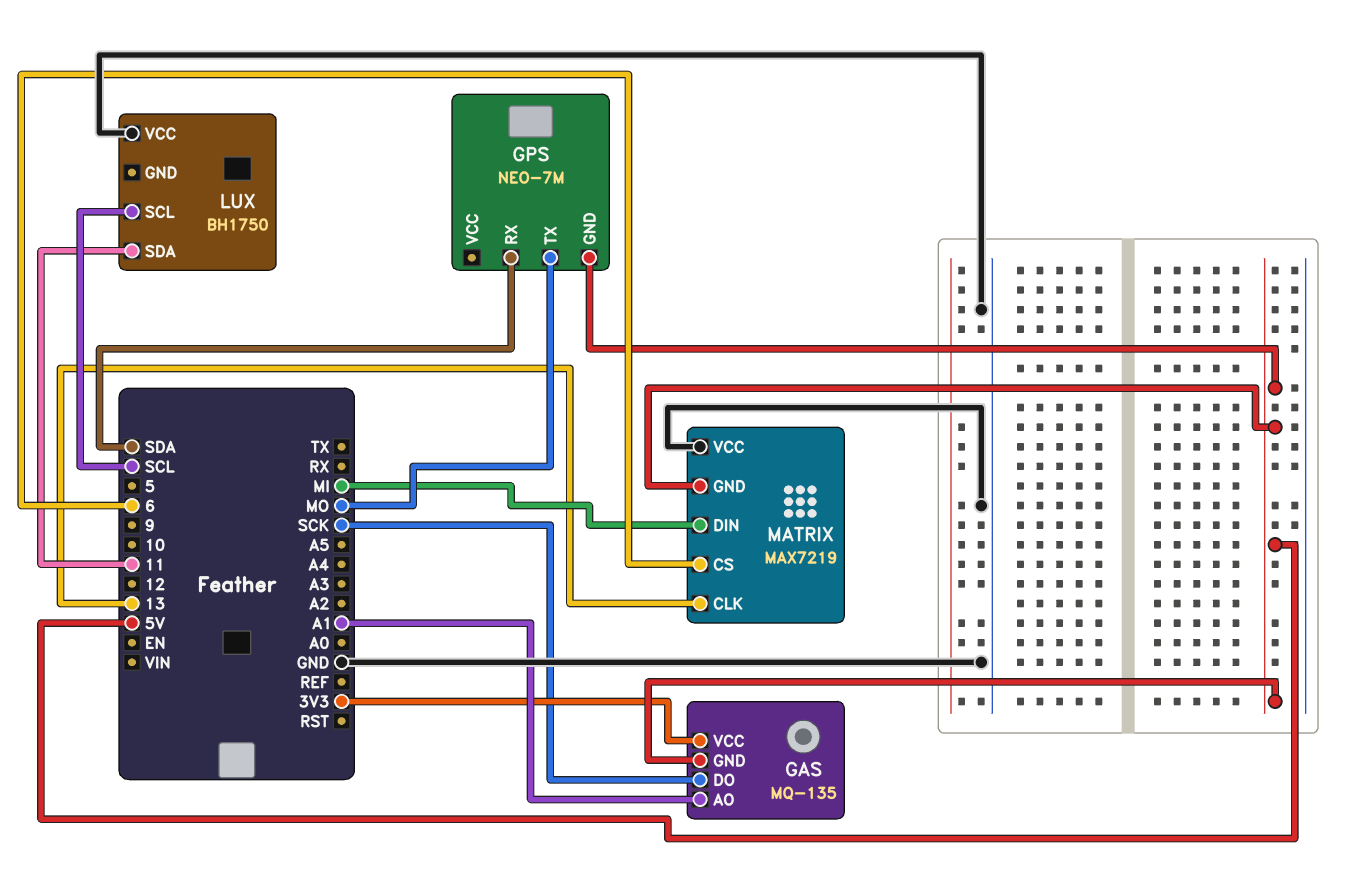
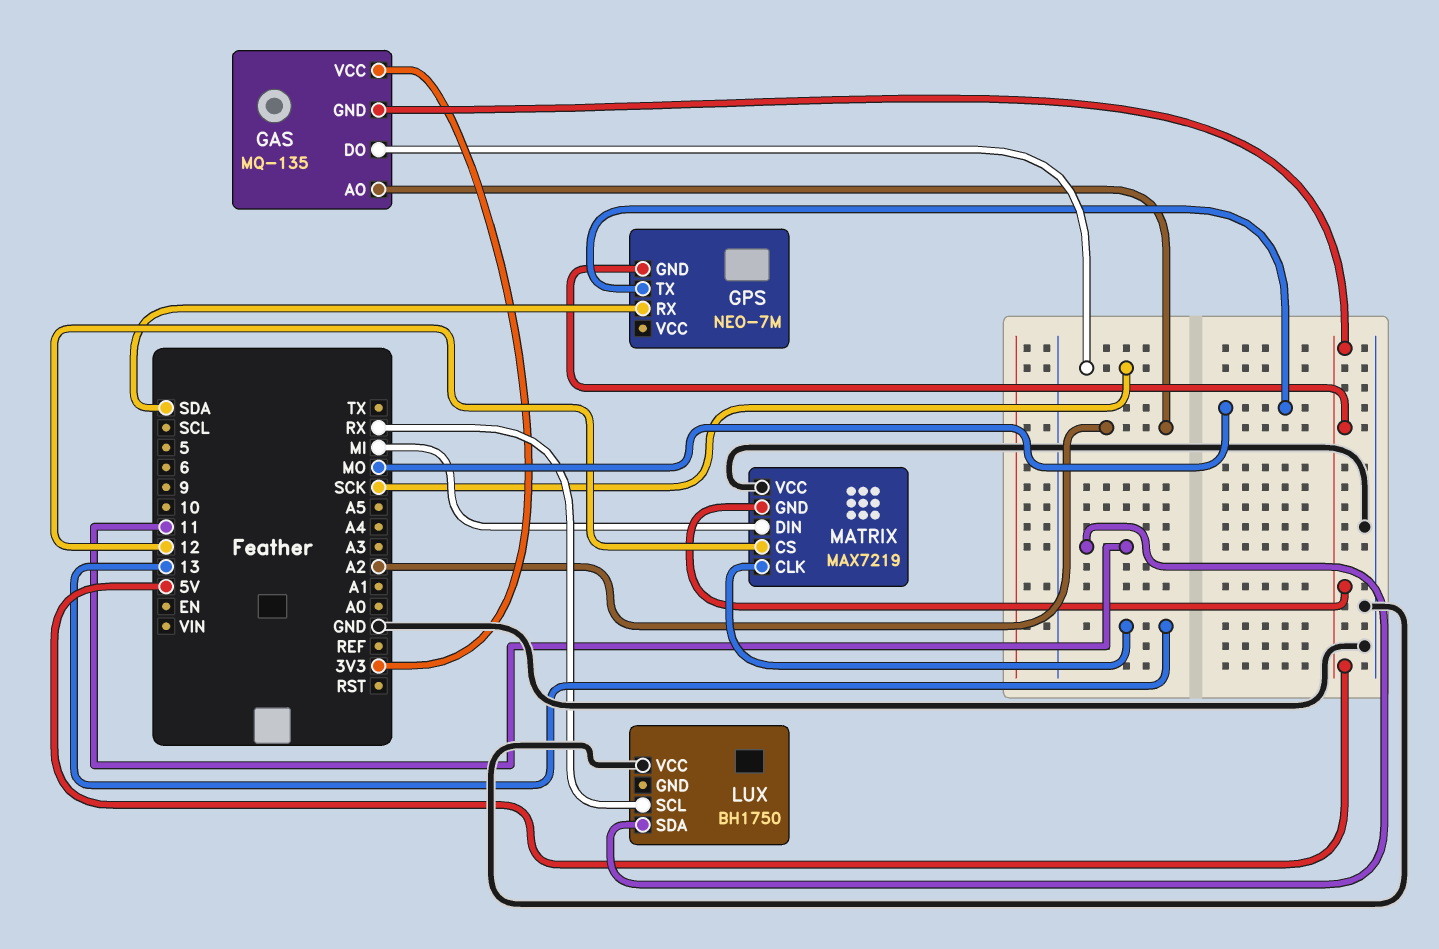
GAS pin AO: A1 -> A2
LUX pin SCL: SCL -> RX
MATRIX pin CS: 6 -> 12

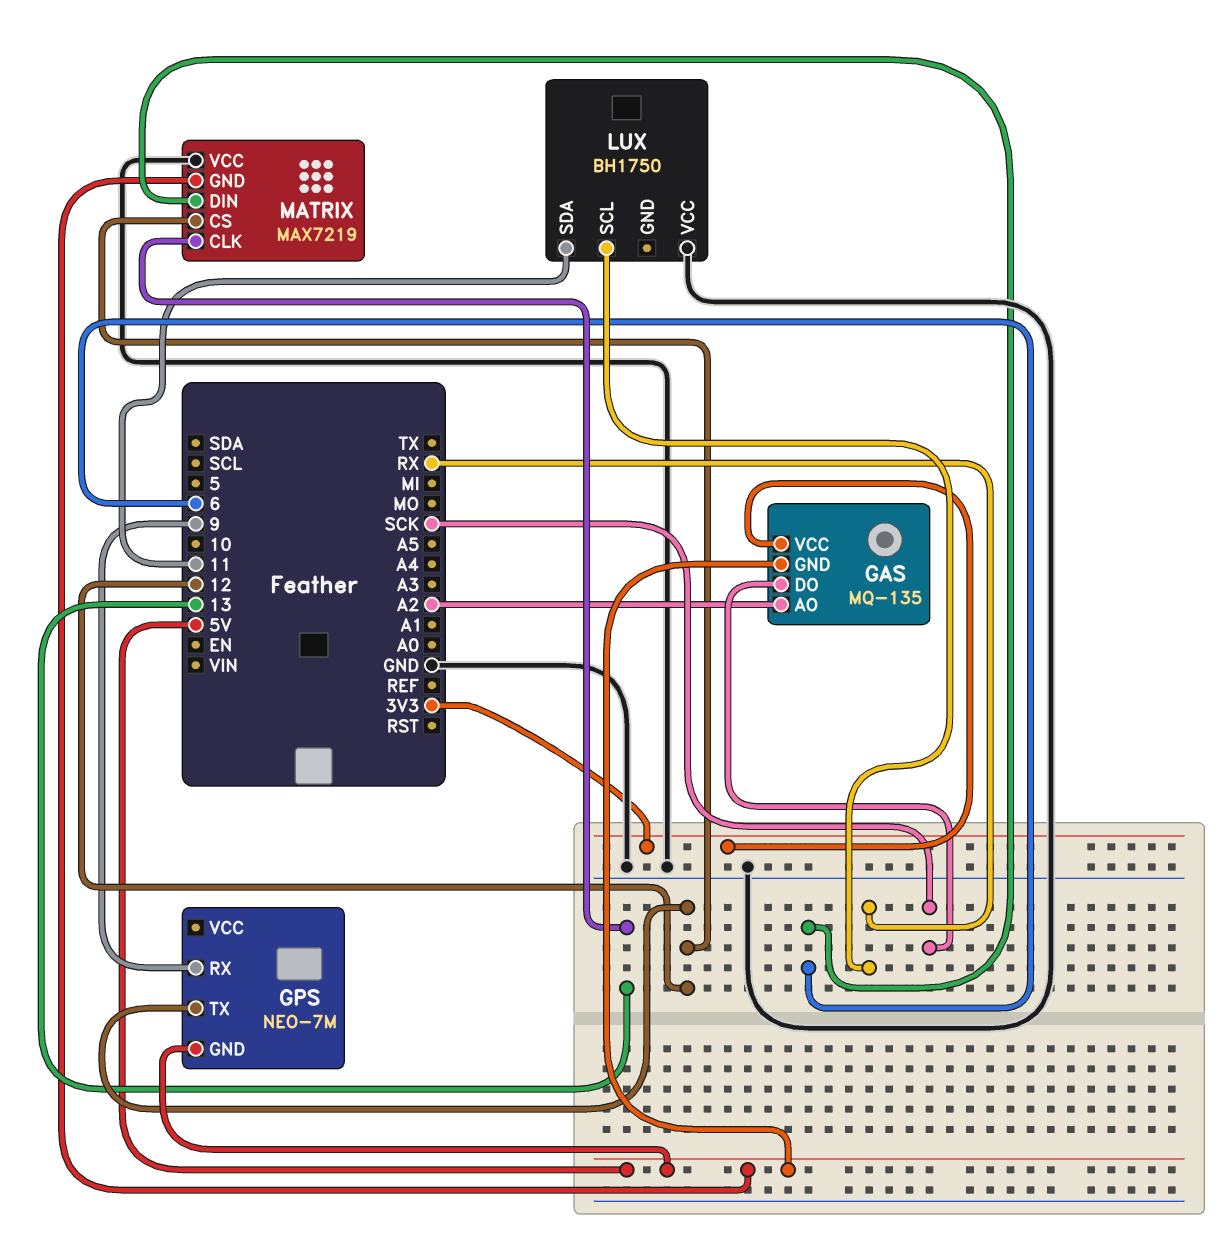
GPS pin RX: SDA -> 9
GPS pin TX: MO -> 12
MATRIX pin DIN: MI -> 6

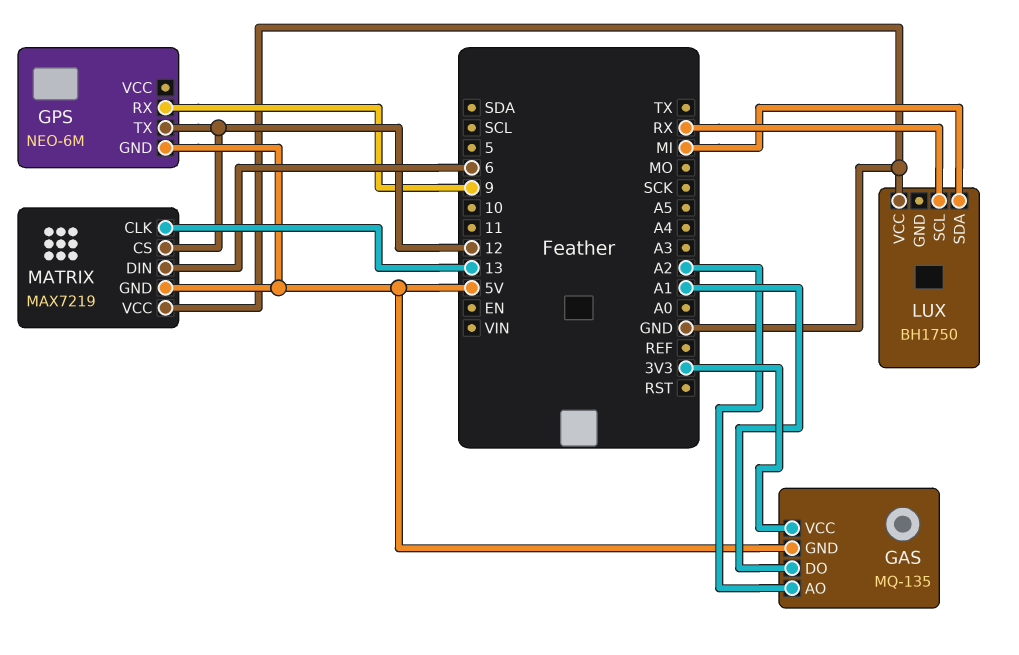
GAS pin DO: SCK -> A1
GPS: NEO-7M -> NEO-6M
LUX pin SDA: 11 -> MI

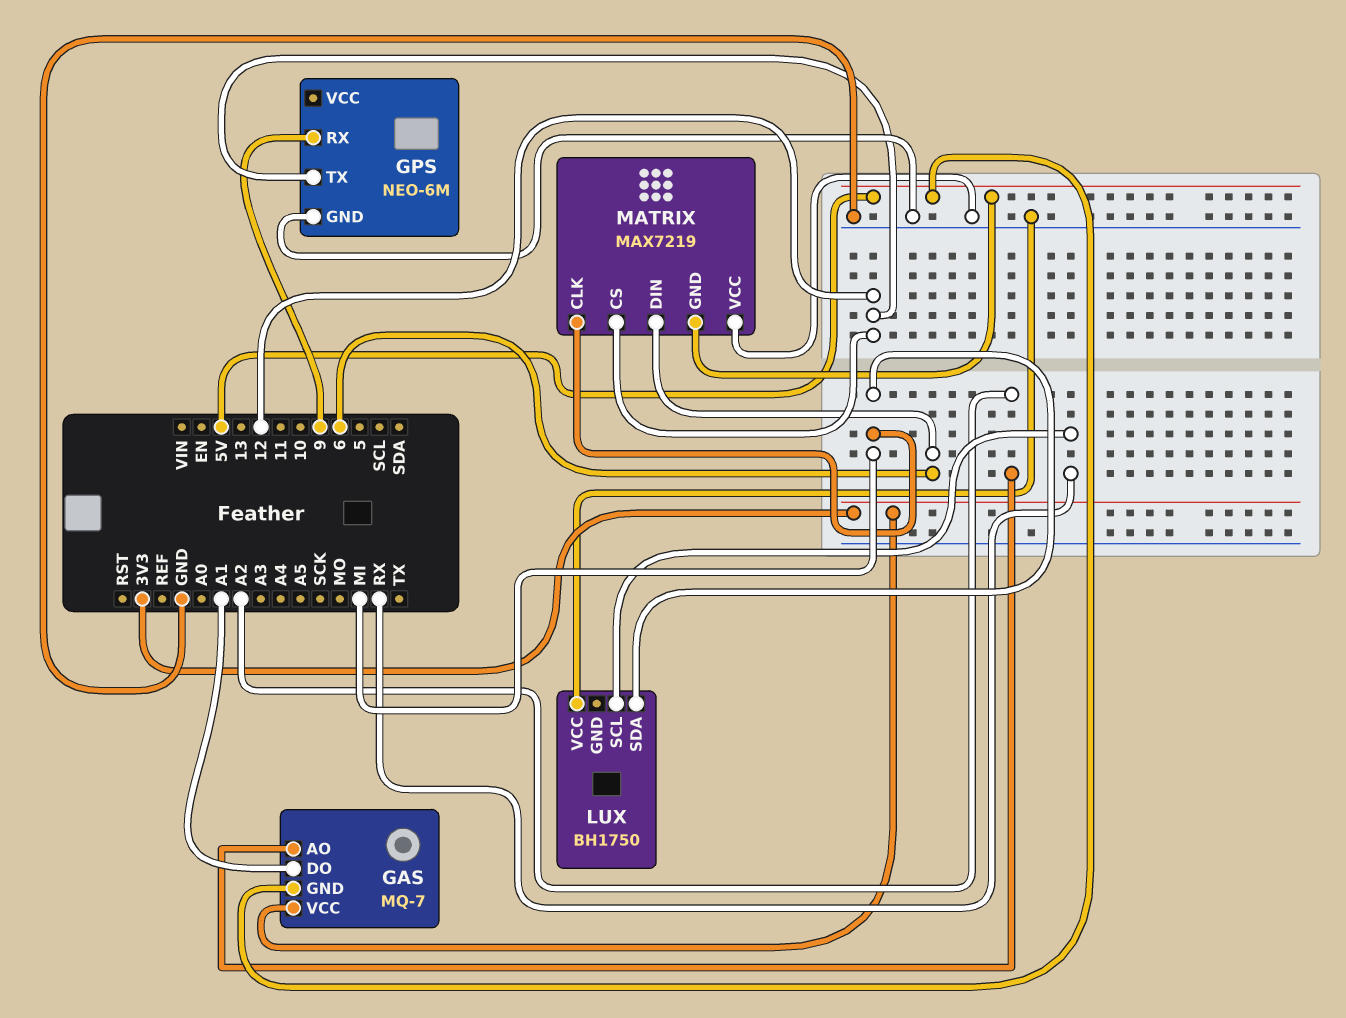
GAS: MQ-135 -> MQ-7
GPS pin GND: 5V -> GND
MATRIX pin CLK: 13 -> MI

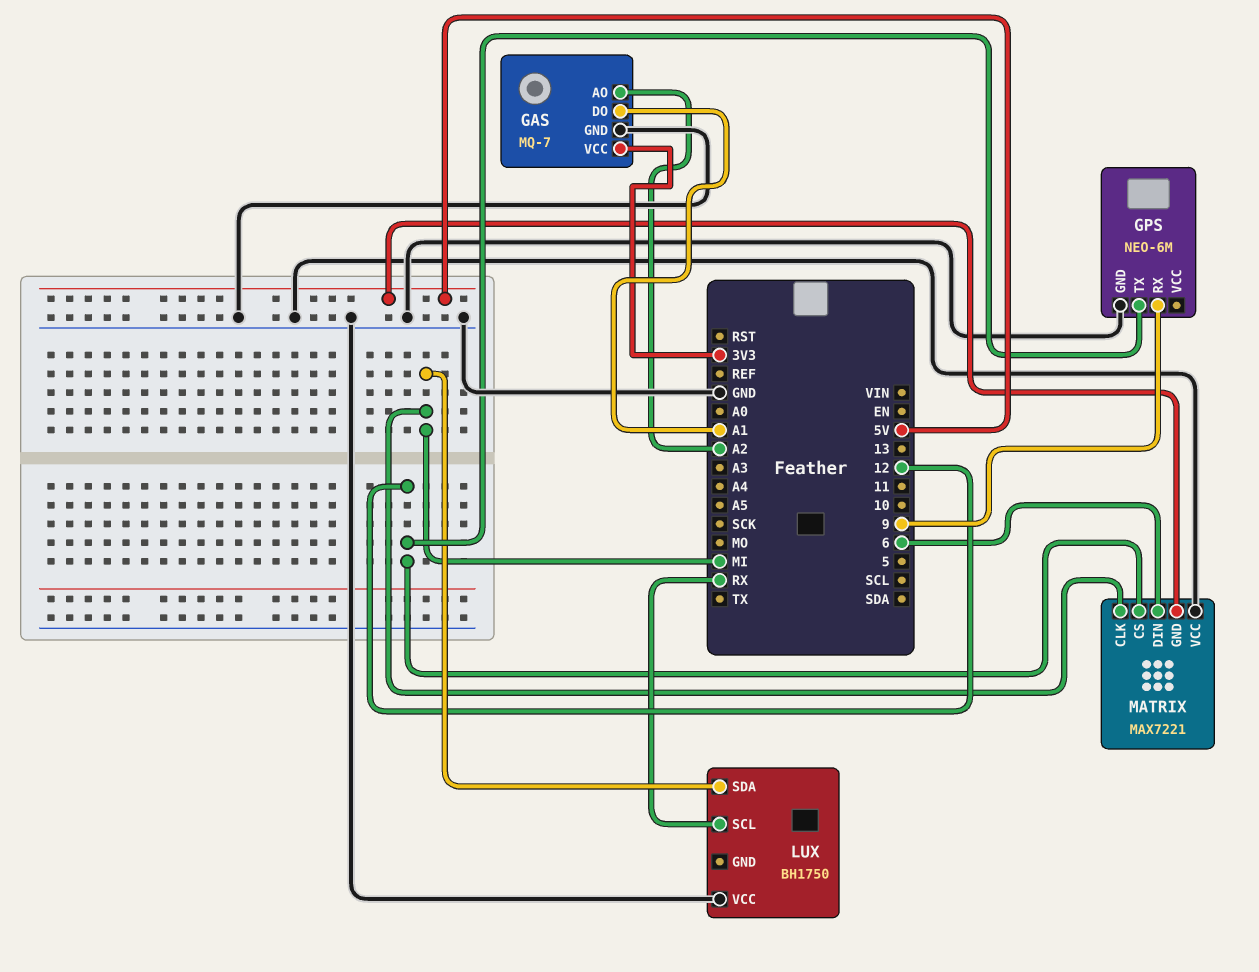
GAS pin GND: 5V -> GND
MATRIX: MAX7219 -> MAX7221

